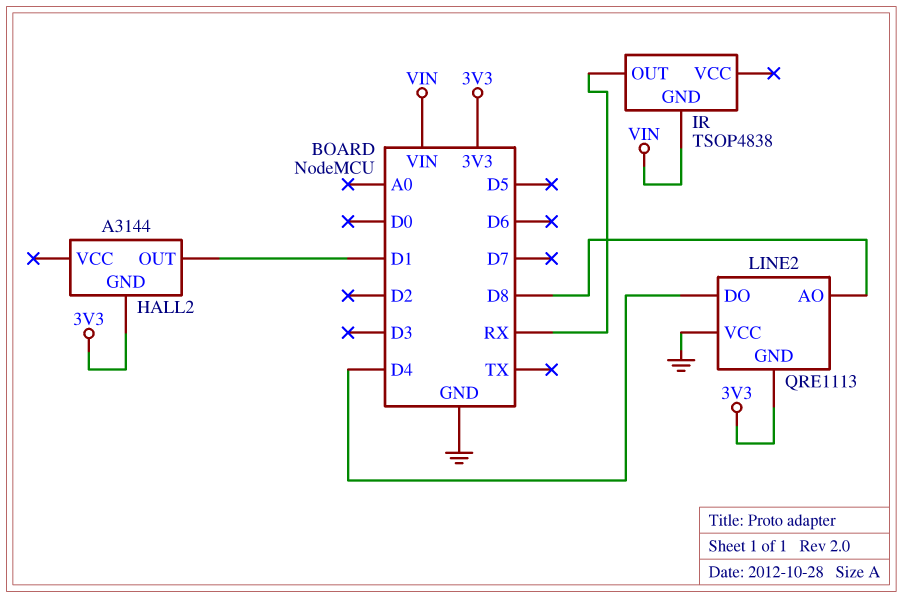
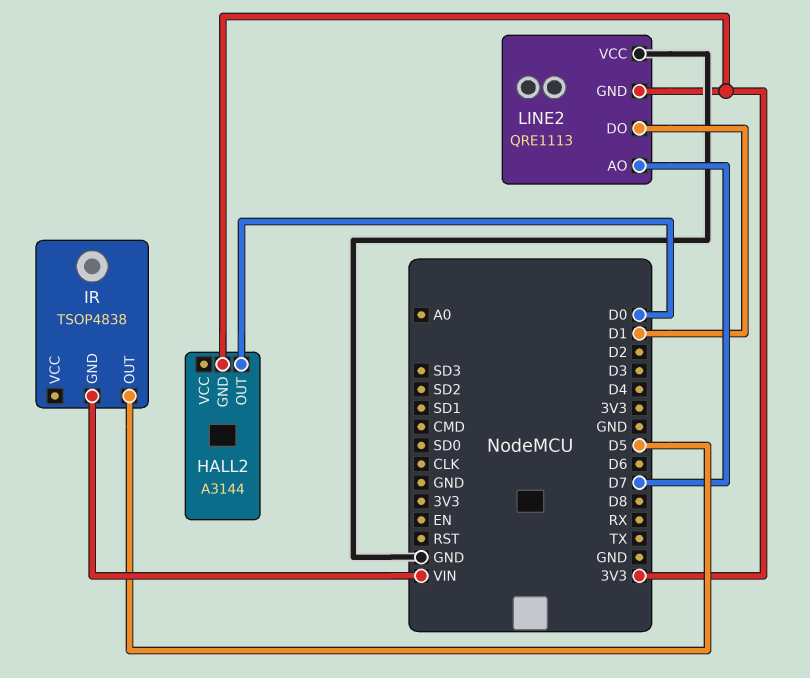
HALL2 pin OUT: D1 -> D0
IR pin OUT: RX -> D5
LINE2 pin AO: D8 -> D7
LINE2 pin DO: D4 -> D1

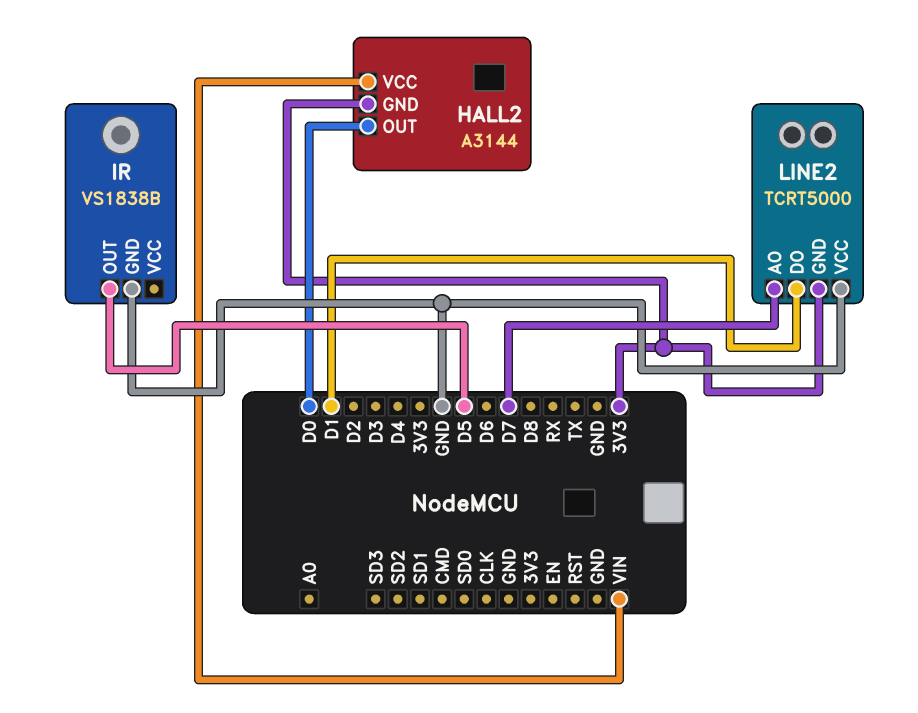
HALL2 pin VCC: none -> VIN
IR: TSOP4838 -> VS1838B
IR pin GND: VIN -> GND
LINE2: QRE1113 -> TCRT5000

